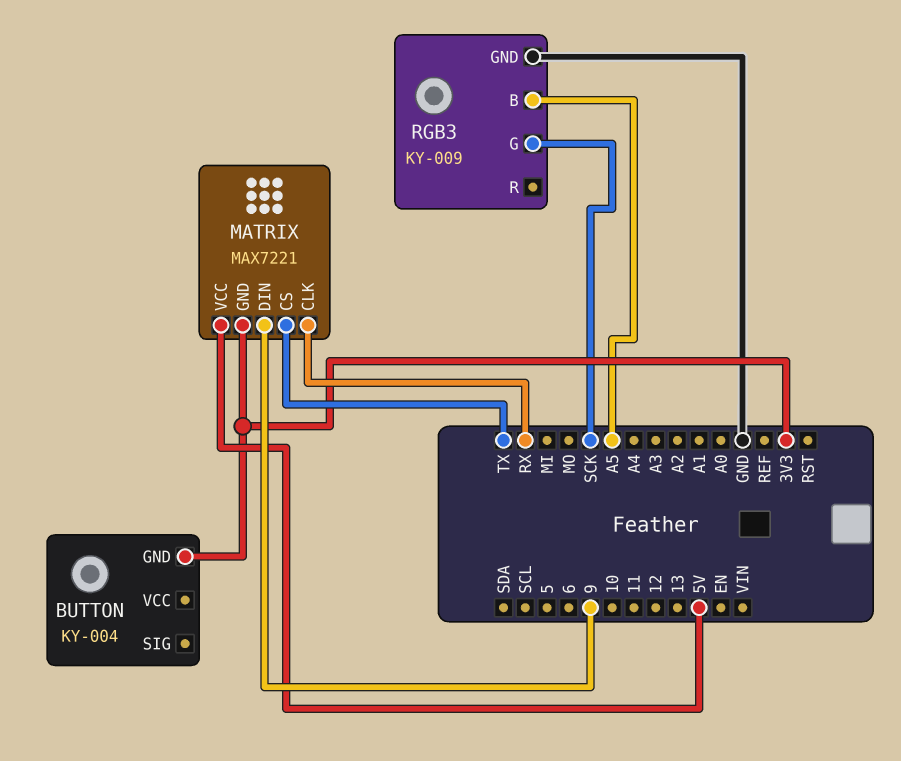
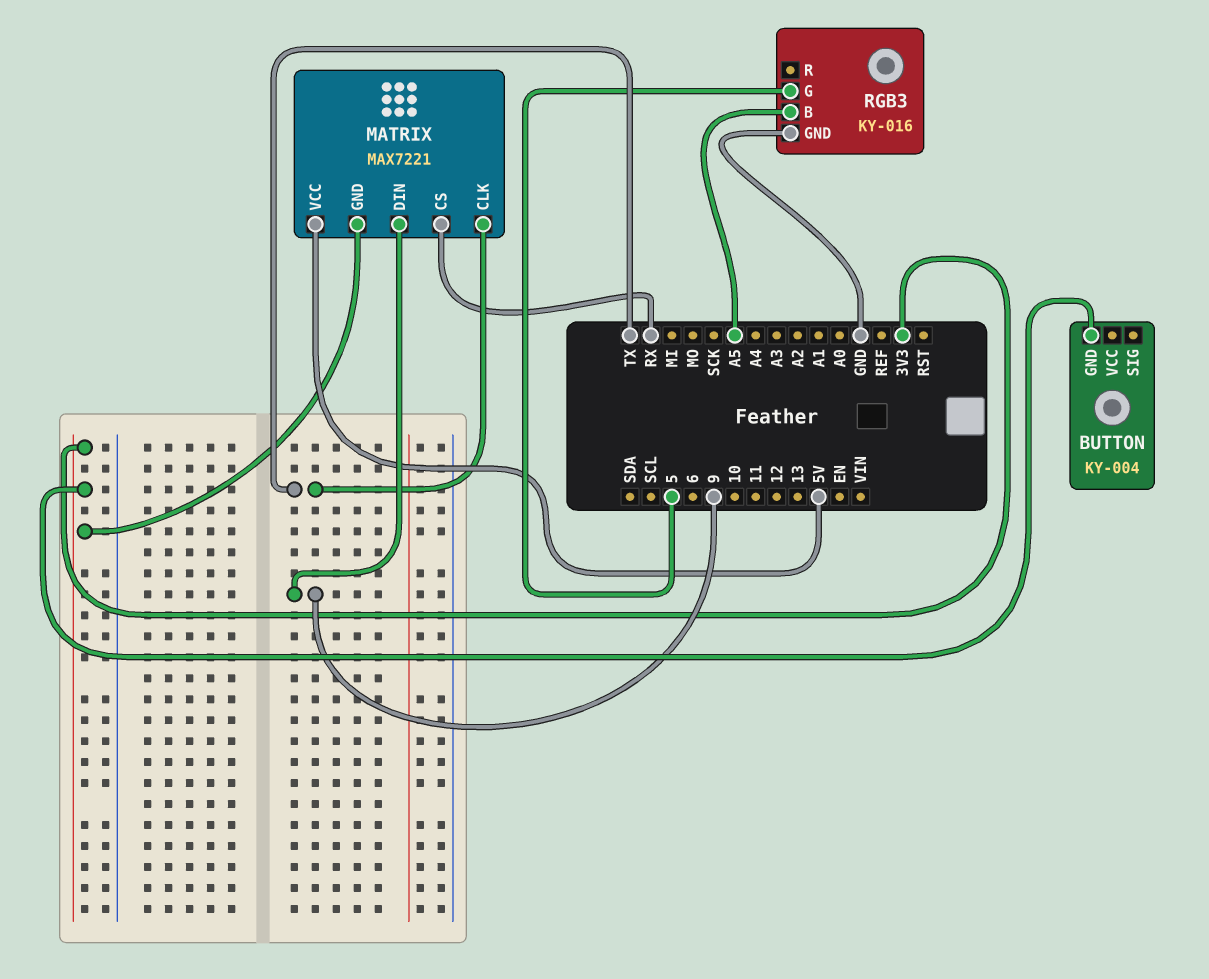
MATRIX pin CLK: RX -> TX
MATRIX pin CS: TX -> RX
RGB3: KY-009 -> KY-016
RGB3 pin G: SCK -> 5

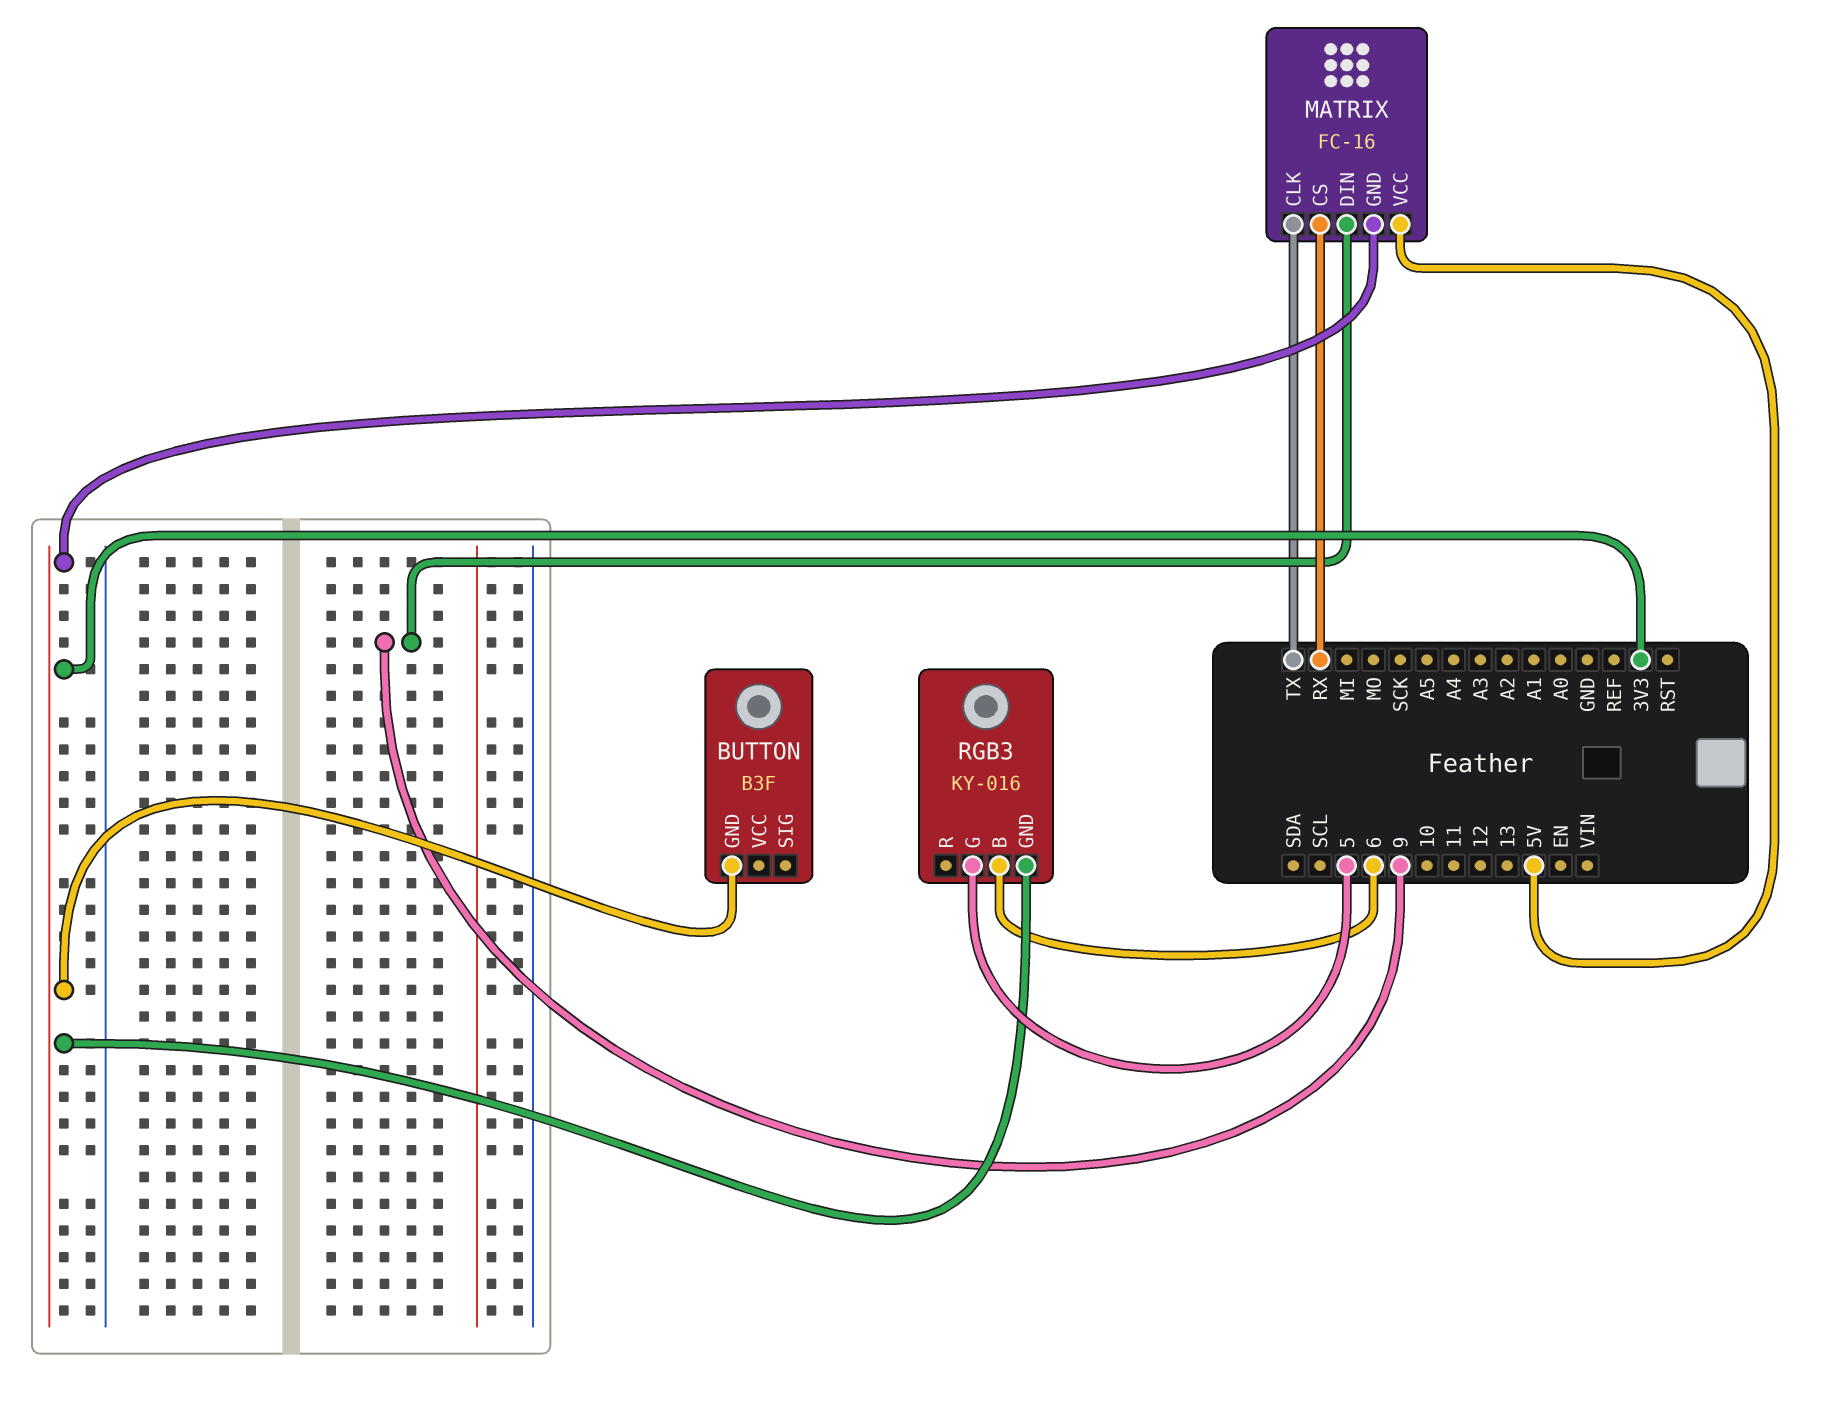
BUTTON: KY-004 -> B3F
MATRIX: MAX7221 -> FC-16
RGB3 pin B: A5 -> 6
RGB3 pin GND: GND -> 3V3

